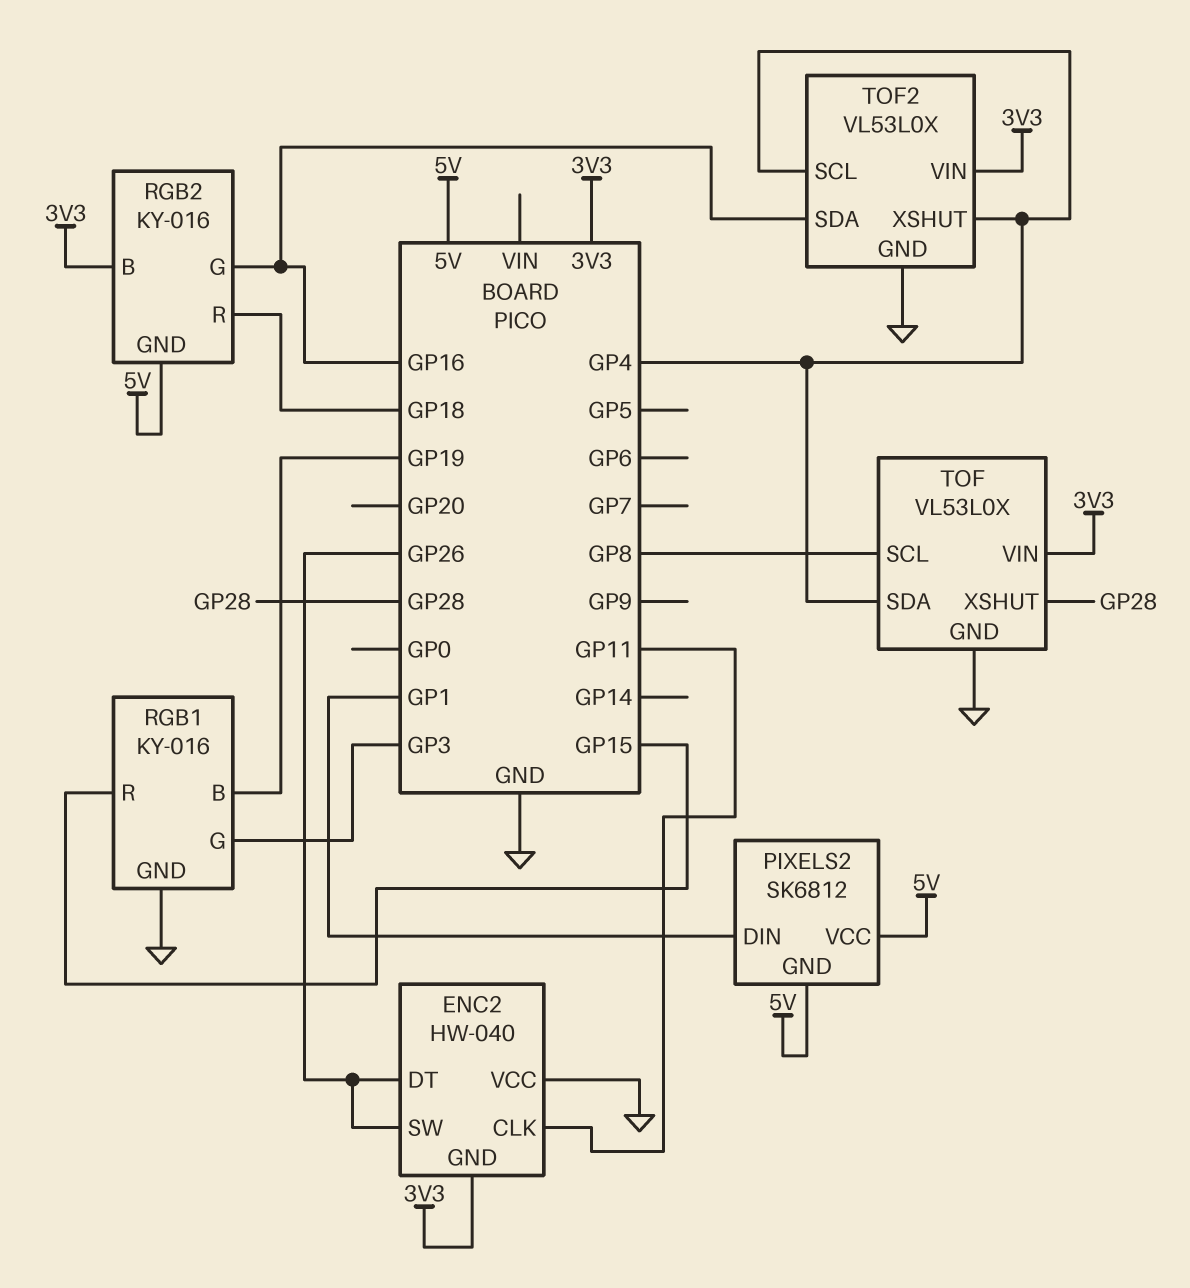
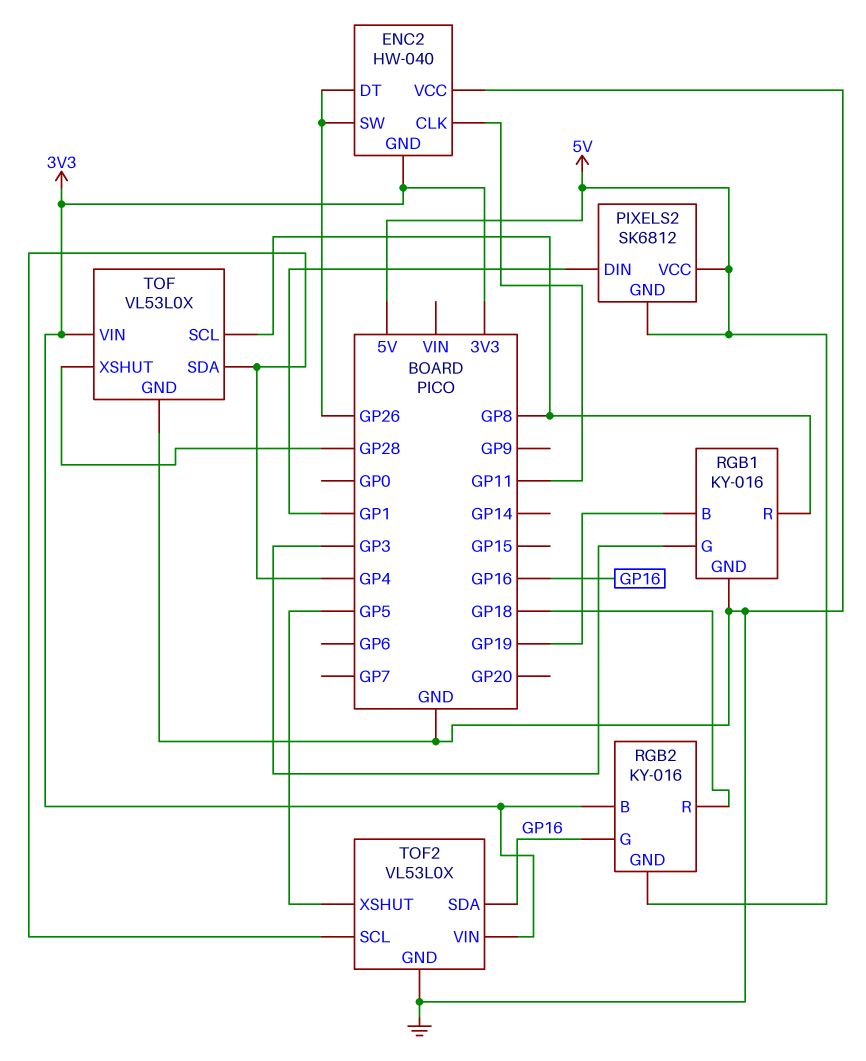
RGB1 pin R: GP15 -> GP8
TOF2 pin XSHUT: GP4 -> GP5

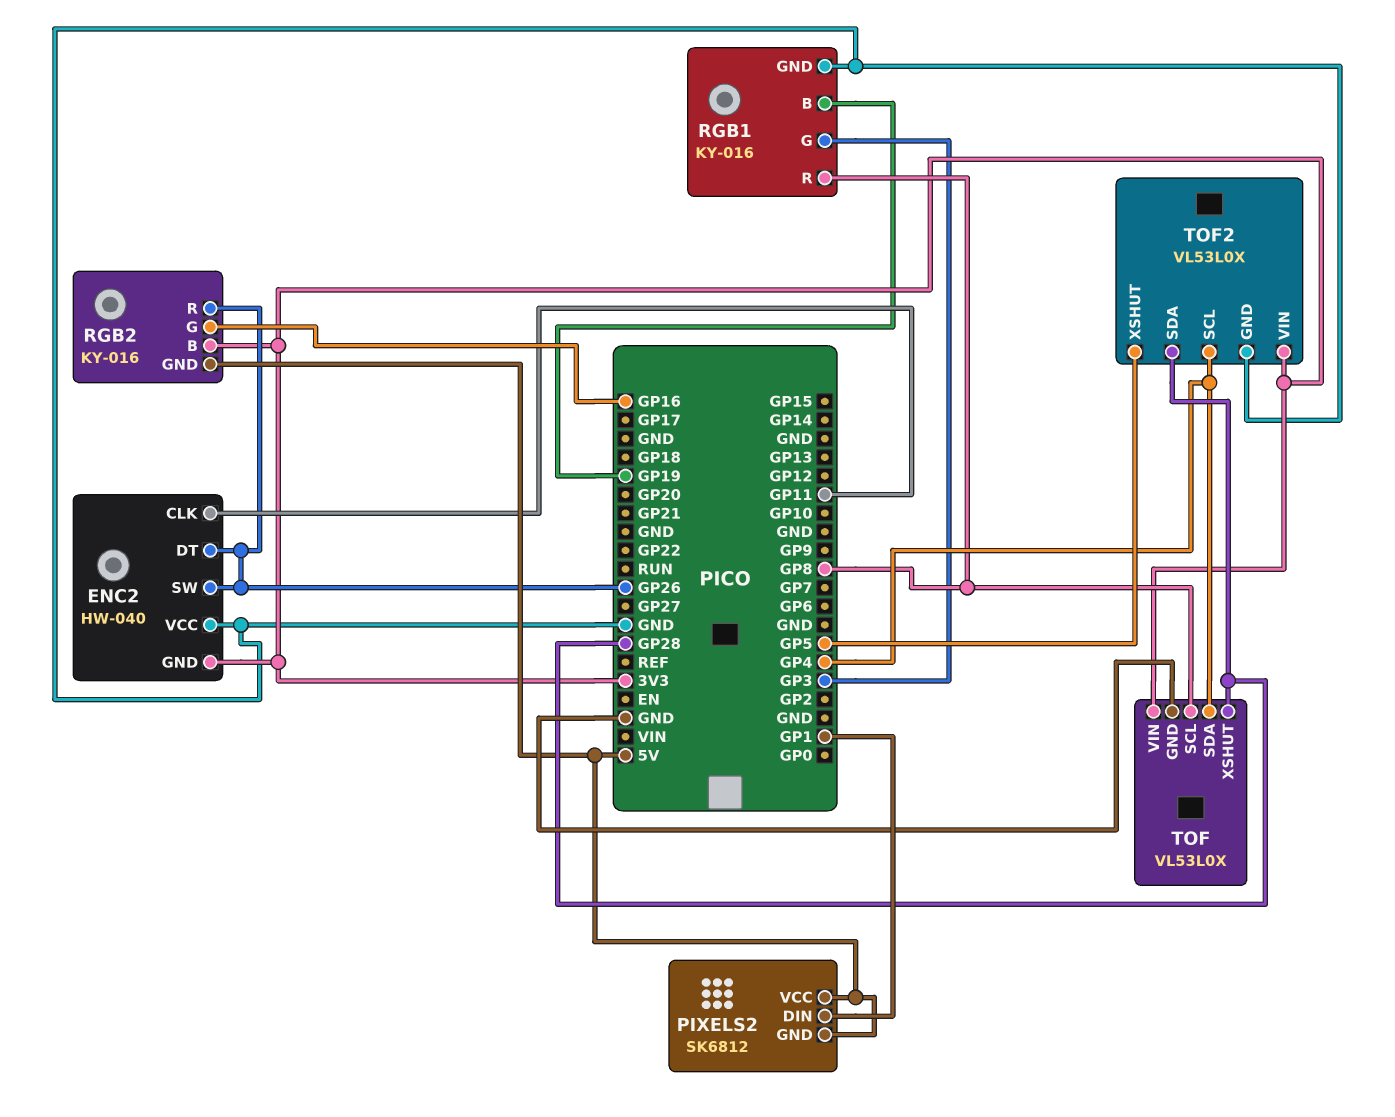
RGB2 pin R: GP18 -> GP26
TOF2 pin SDA: GP16 -> GP28

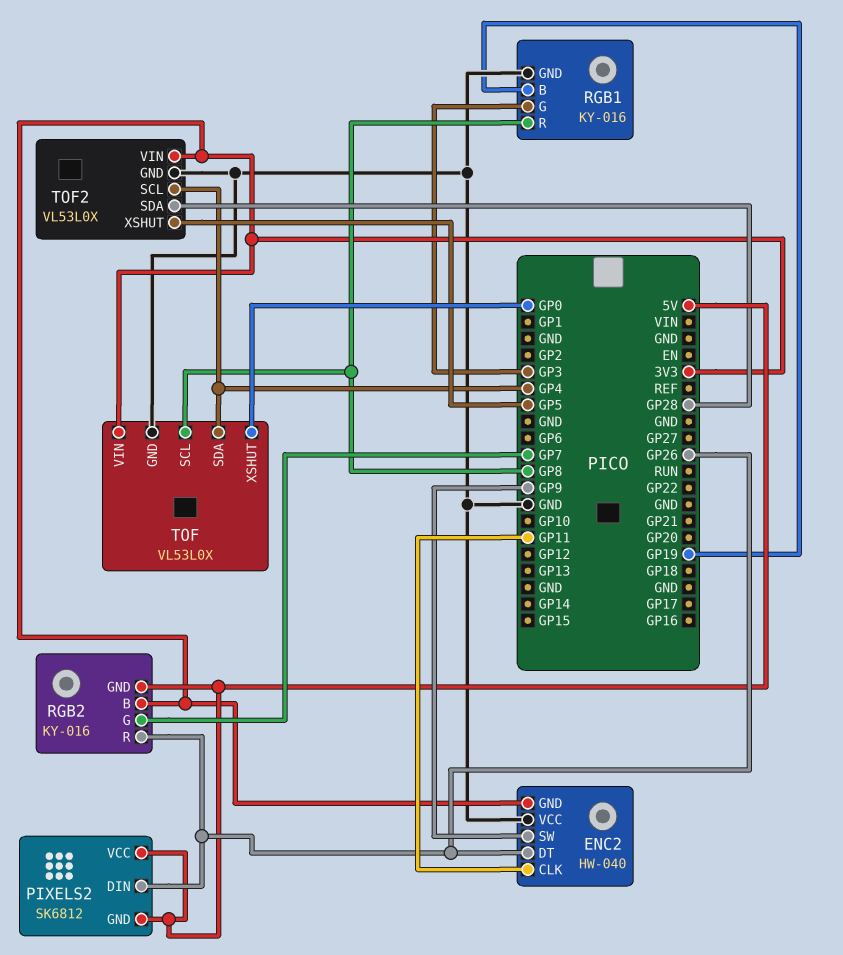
ENC2 pin SW: GP26 -> GP9
PIXELS2 pin DIN: GP1 -> GP26
RGB2 pin G: GP16 -> GP7
TOF pin XSHUT: GP28 -> GP0

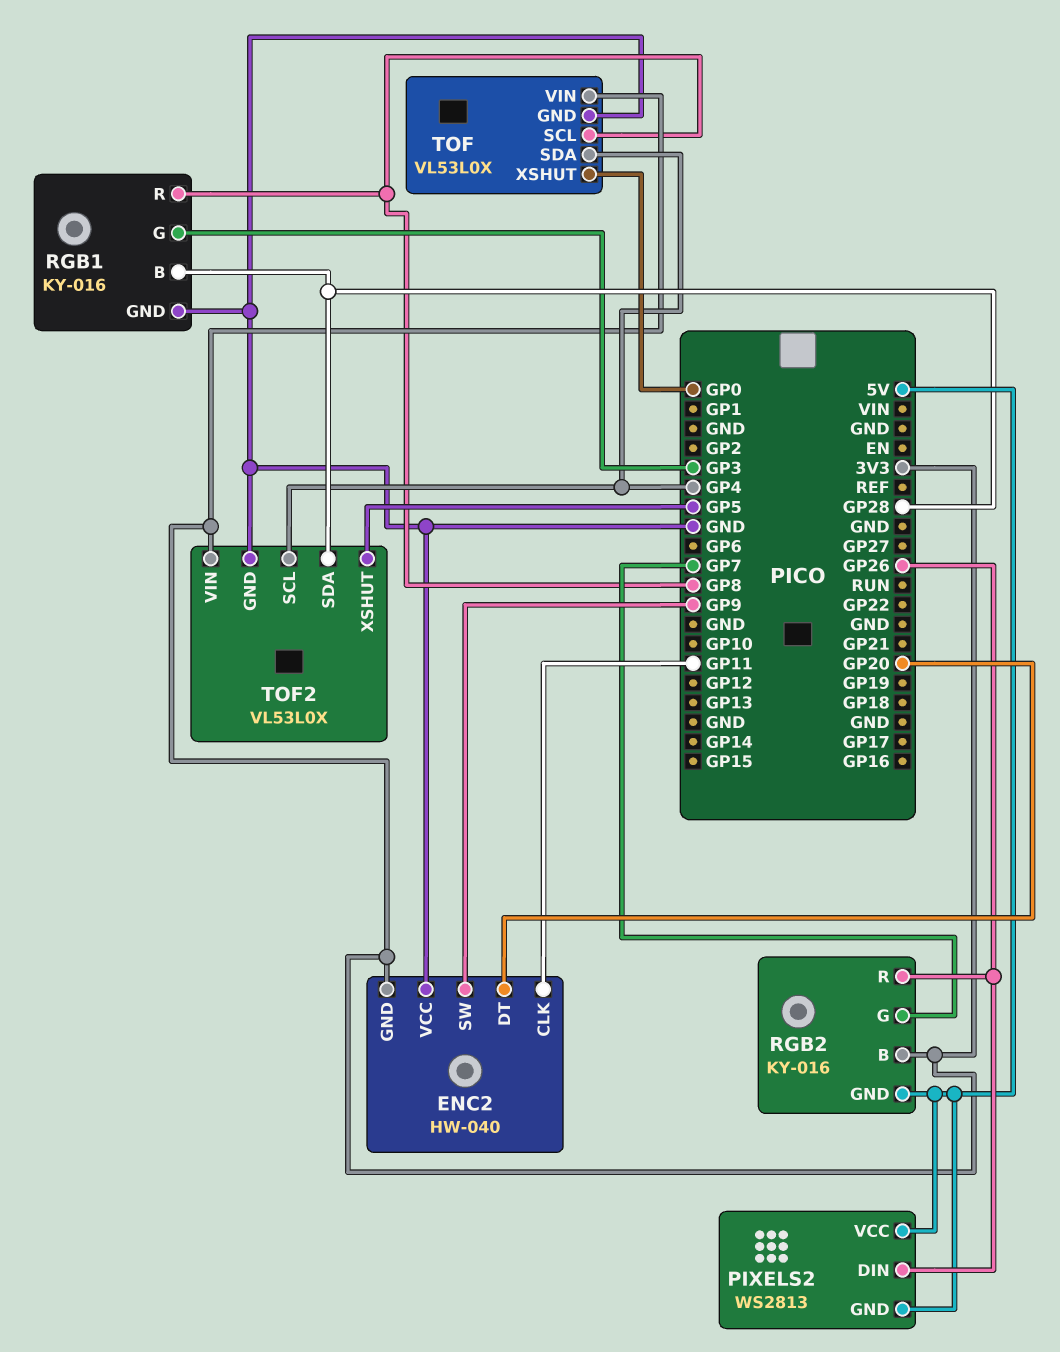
ENC2 pin DT: GP26 -> GP20
PIXELS2: SK6812 -> WS2813
RGB1 pin B: GP19 -> GP28

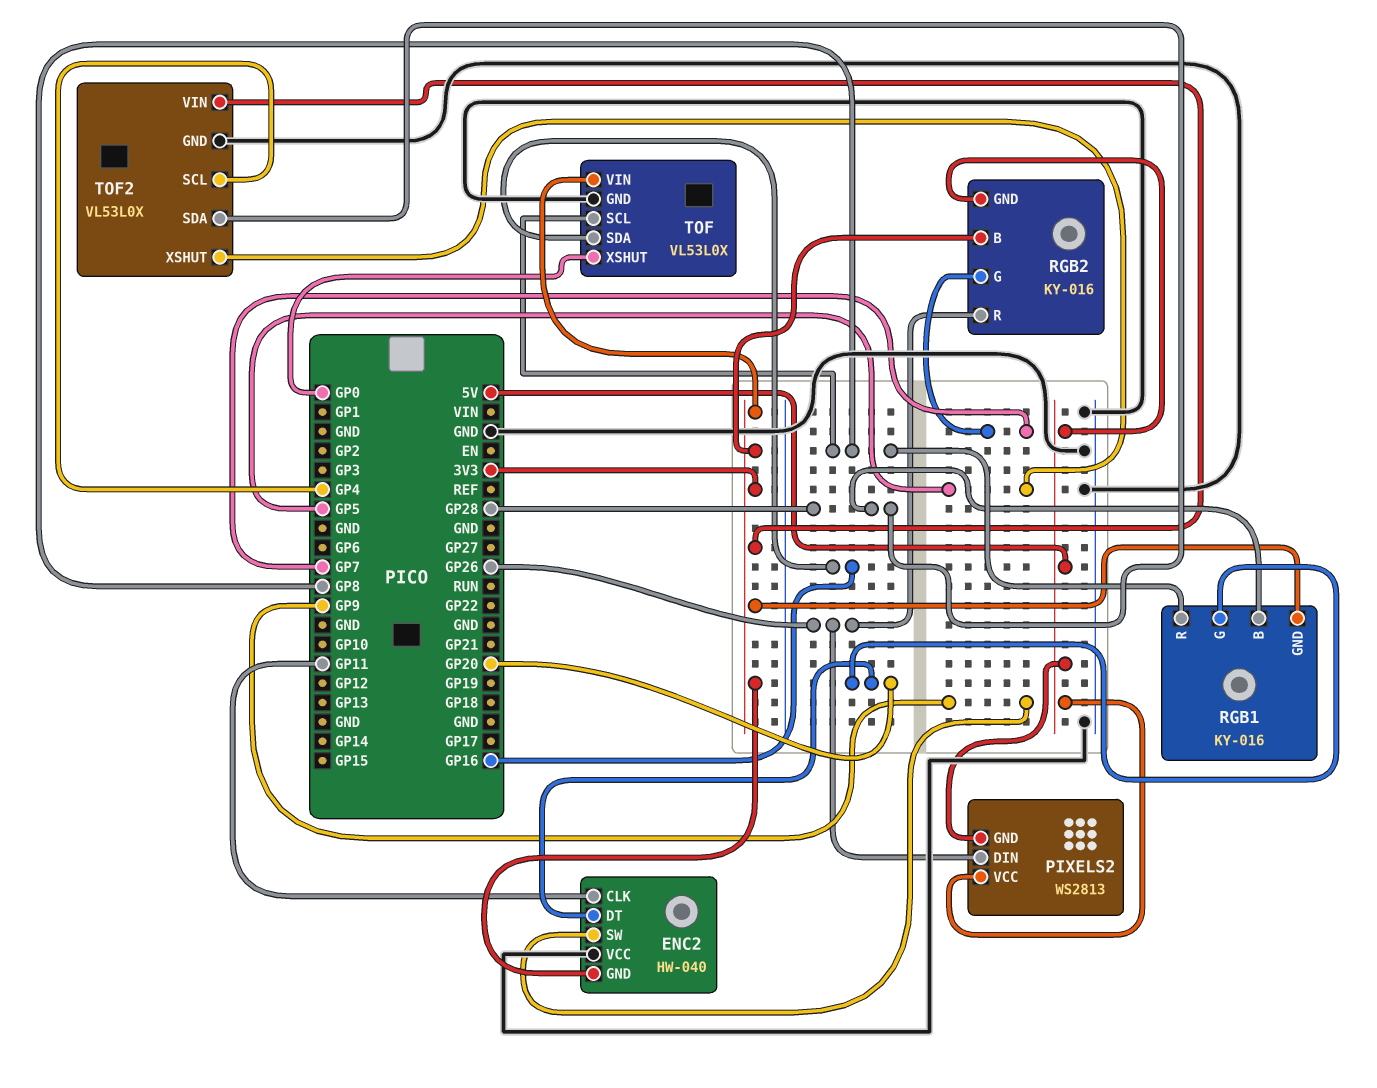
RGB1 pin G: GP3 -> GP20
RGB1 pin GND: GND -> 3V3
TOF pin SDA: GP4 -> GP16

